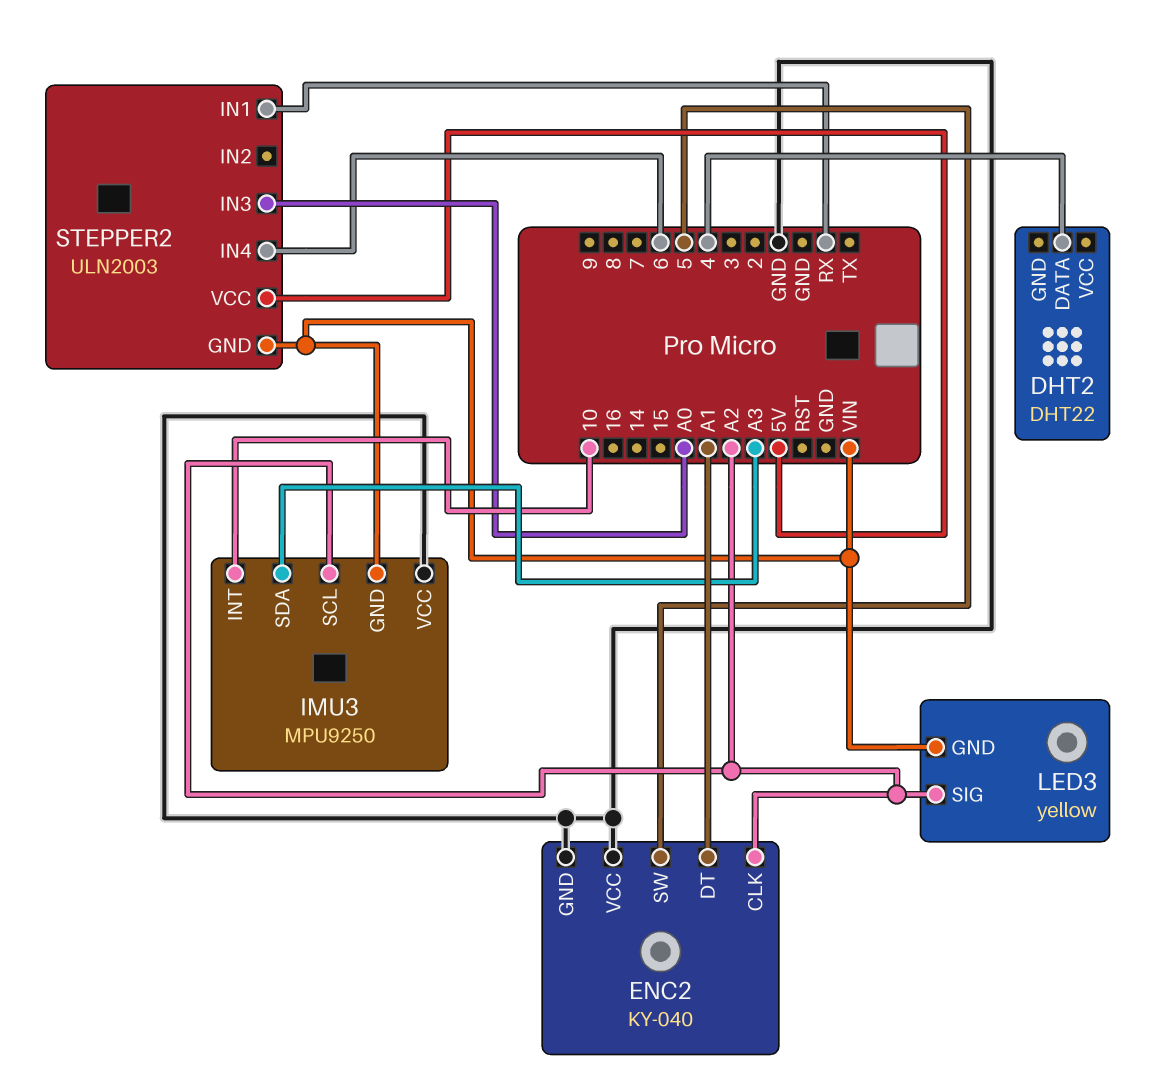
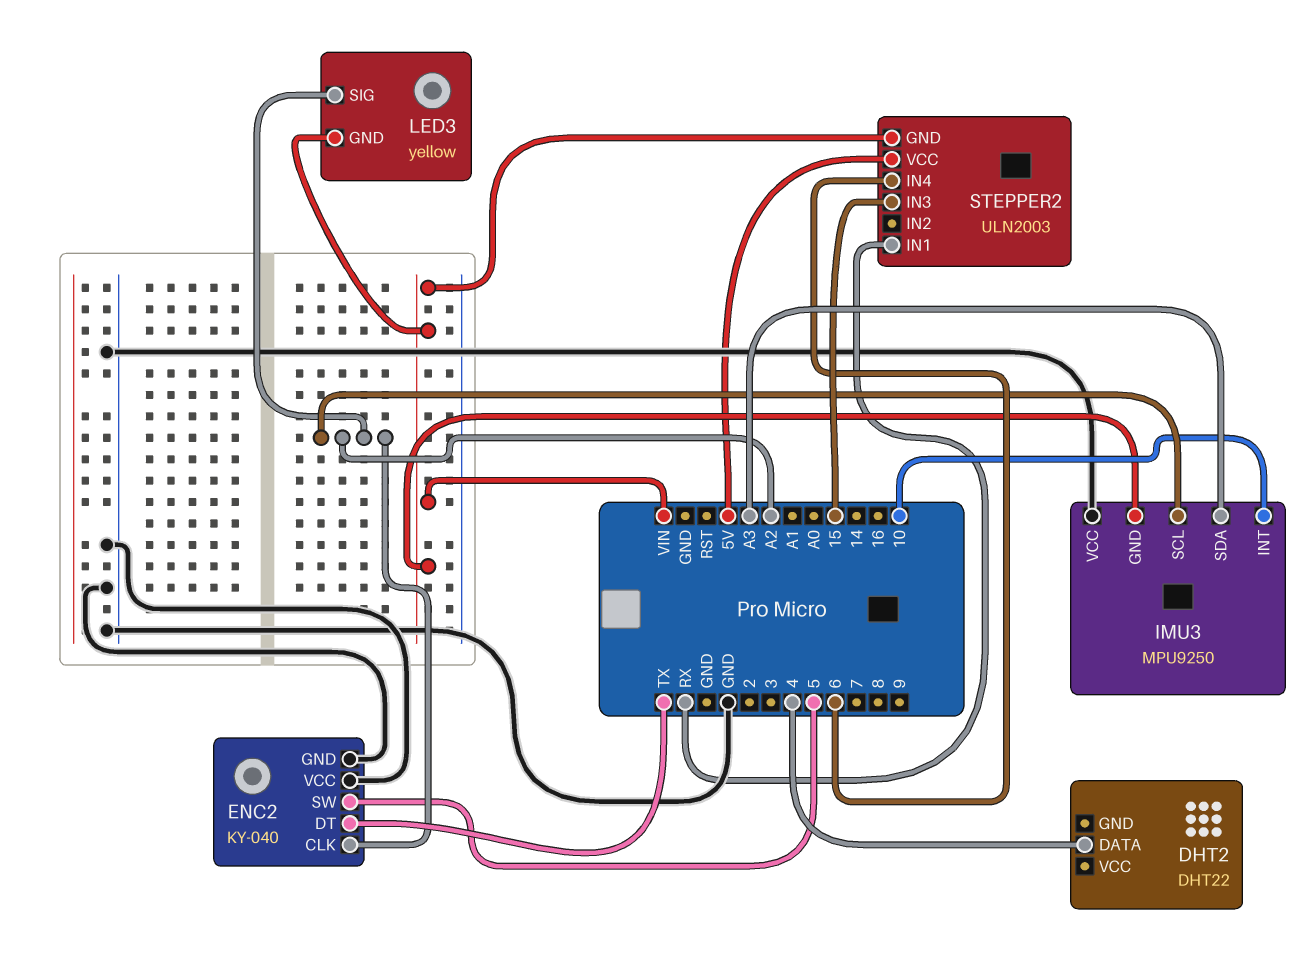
ENC2 pin DT: A1 -> TX
STEPPER2 pin IN3: A0 -> 15

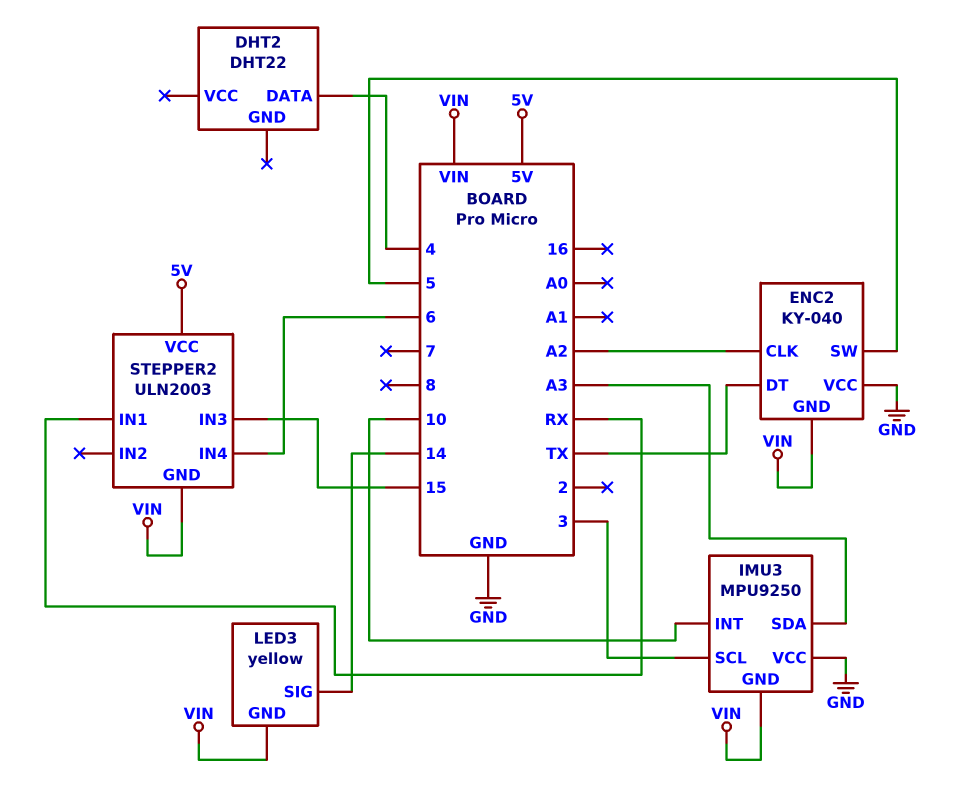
ENC2 pin GND: GND -> VIN
IMU3 pin SCL: A2 -> 3
LED3 pin SIG: A2 -> 14

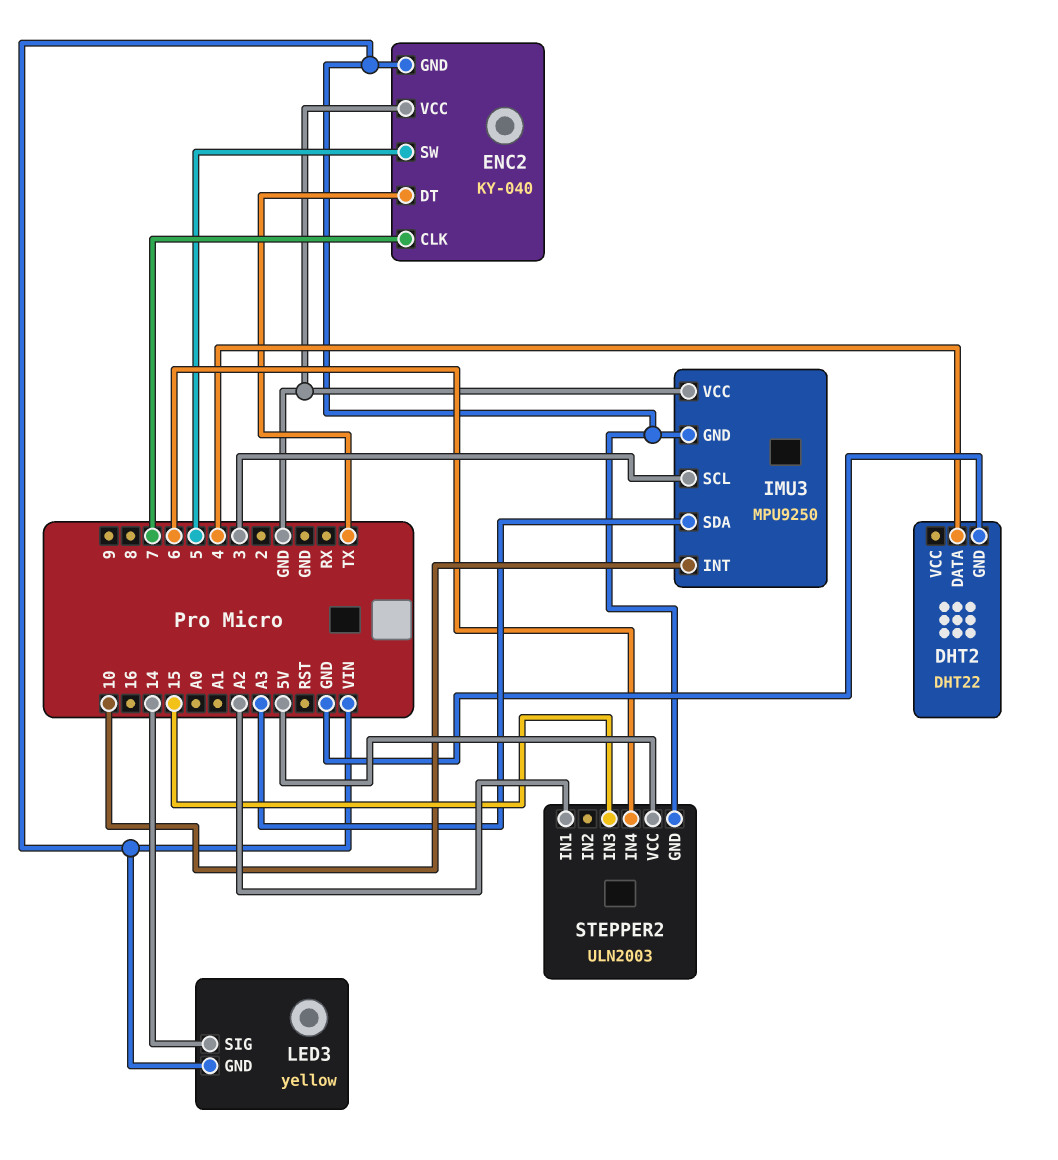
DHT2 pin GND: none -> GND
ENC2 pin CLK: A2 -> 7
STEPPER2 pin IN1: RX -> A2

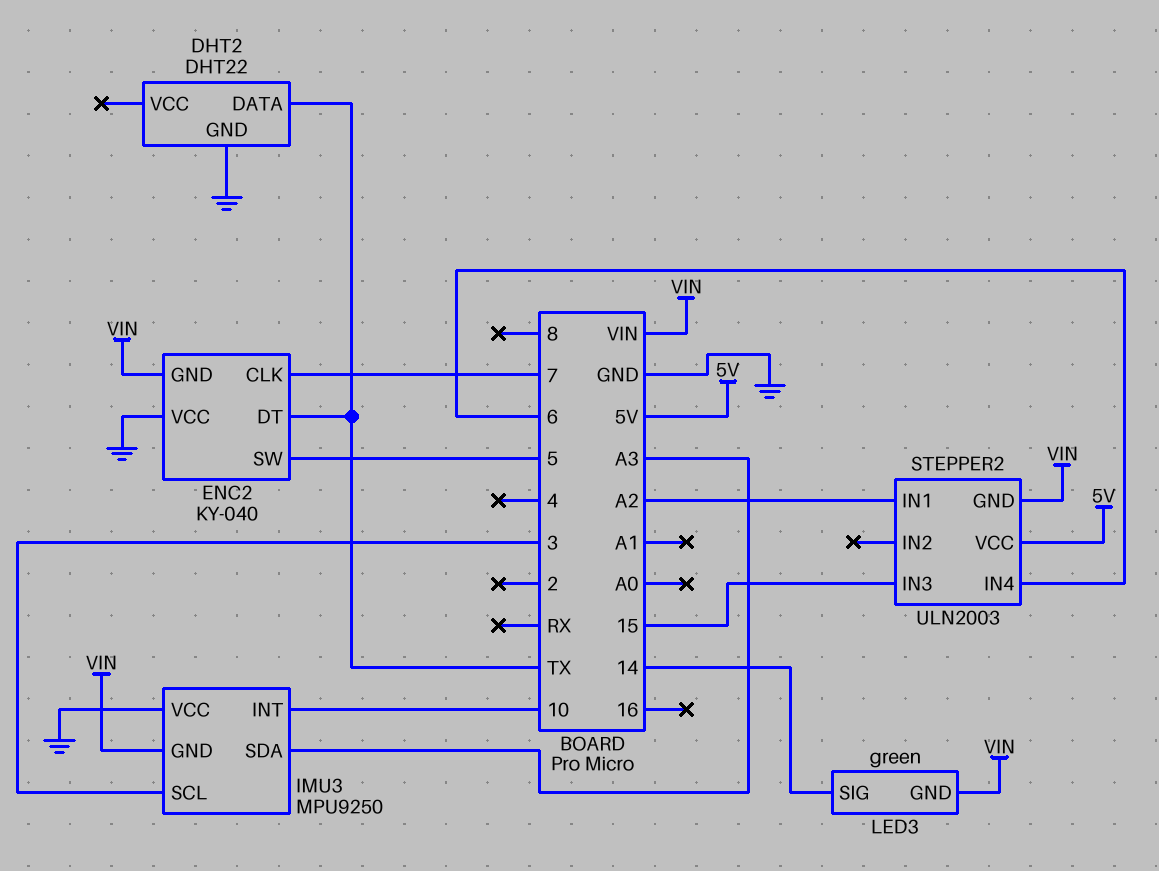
DHT2 pin DATA: 4 -> TX
LED3: yellow -> green

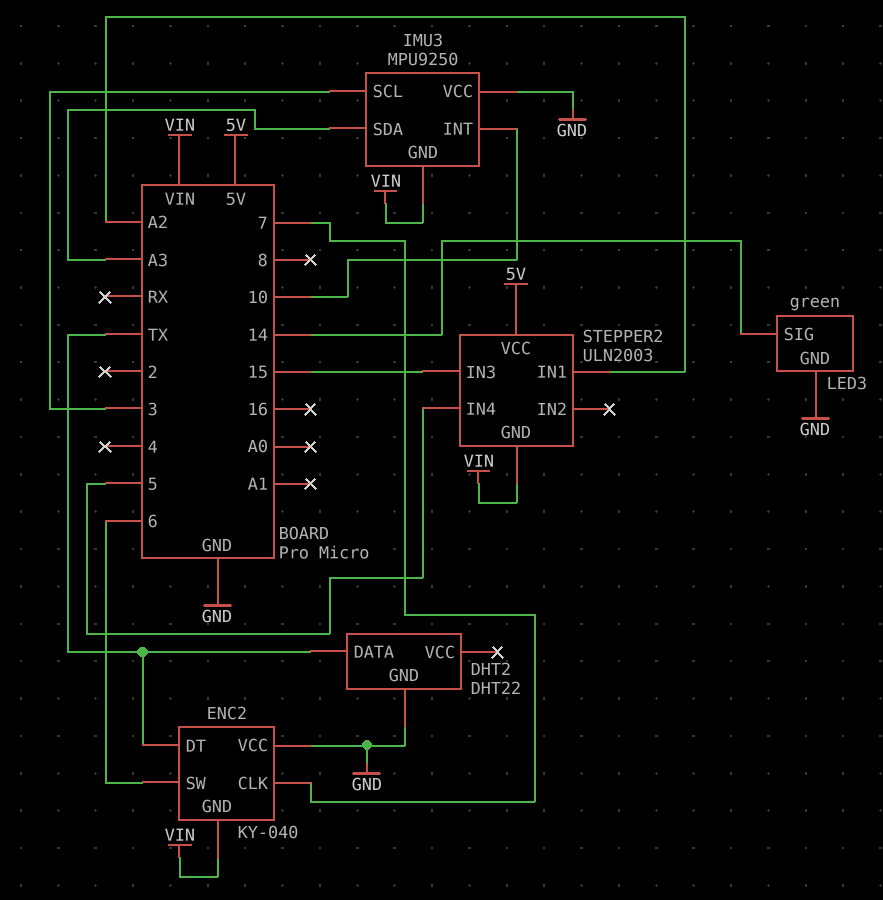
ENC2 pin SW: 5 -> 6
LED3 pin GND: VIN -> GND
STEPPER2 pin IN4: 6 -> 5

